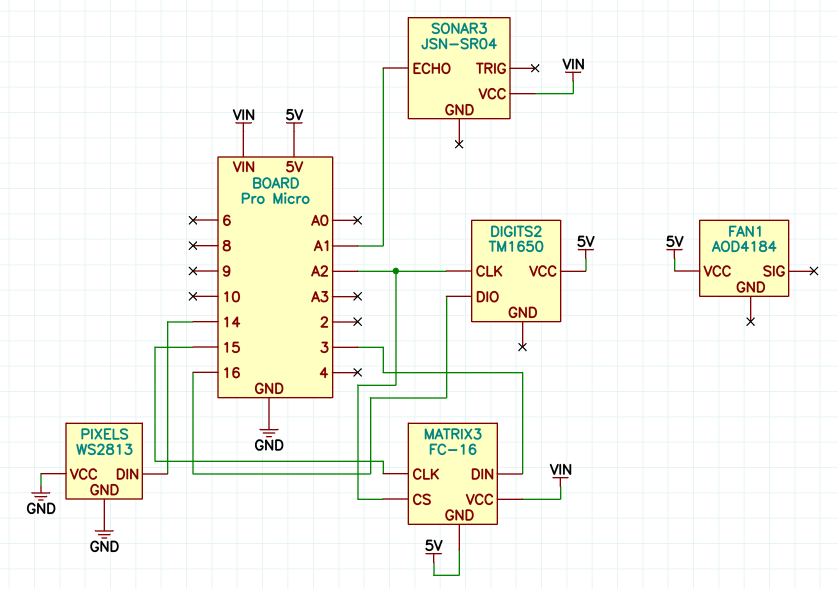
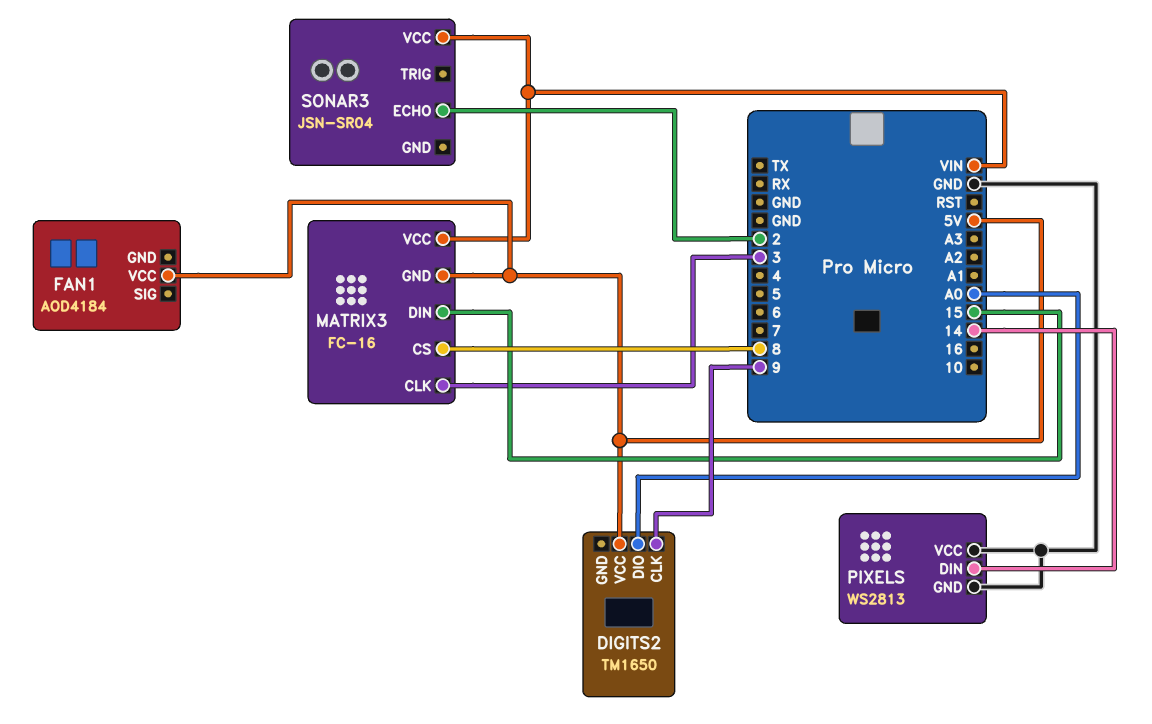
DIGITS2 pin CLK: A2 -> 9
DIGITS2 pin DIO: 16 -> A0
MATRIX3 pin CLK: 15 -> 3
MATRIX3 pin CS: A2 -> 8
MATRIX3 pin DIN: 3 -> 15
SONAR3 pin ECHO: A1 -> 2

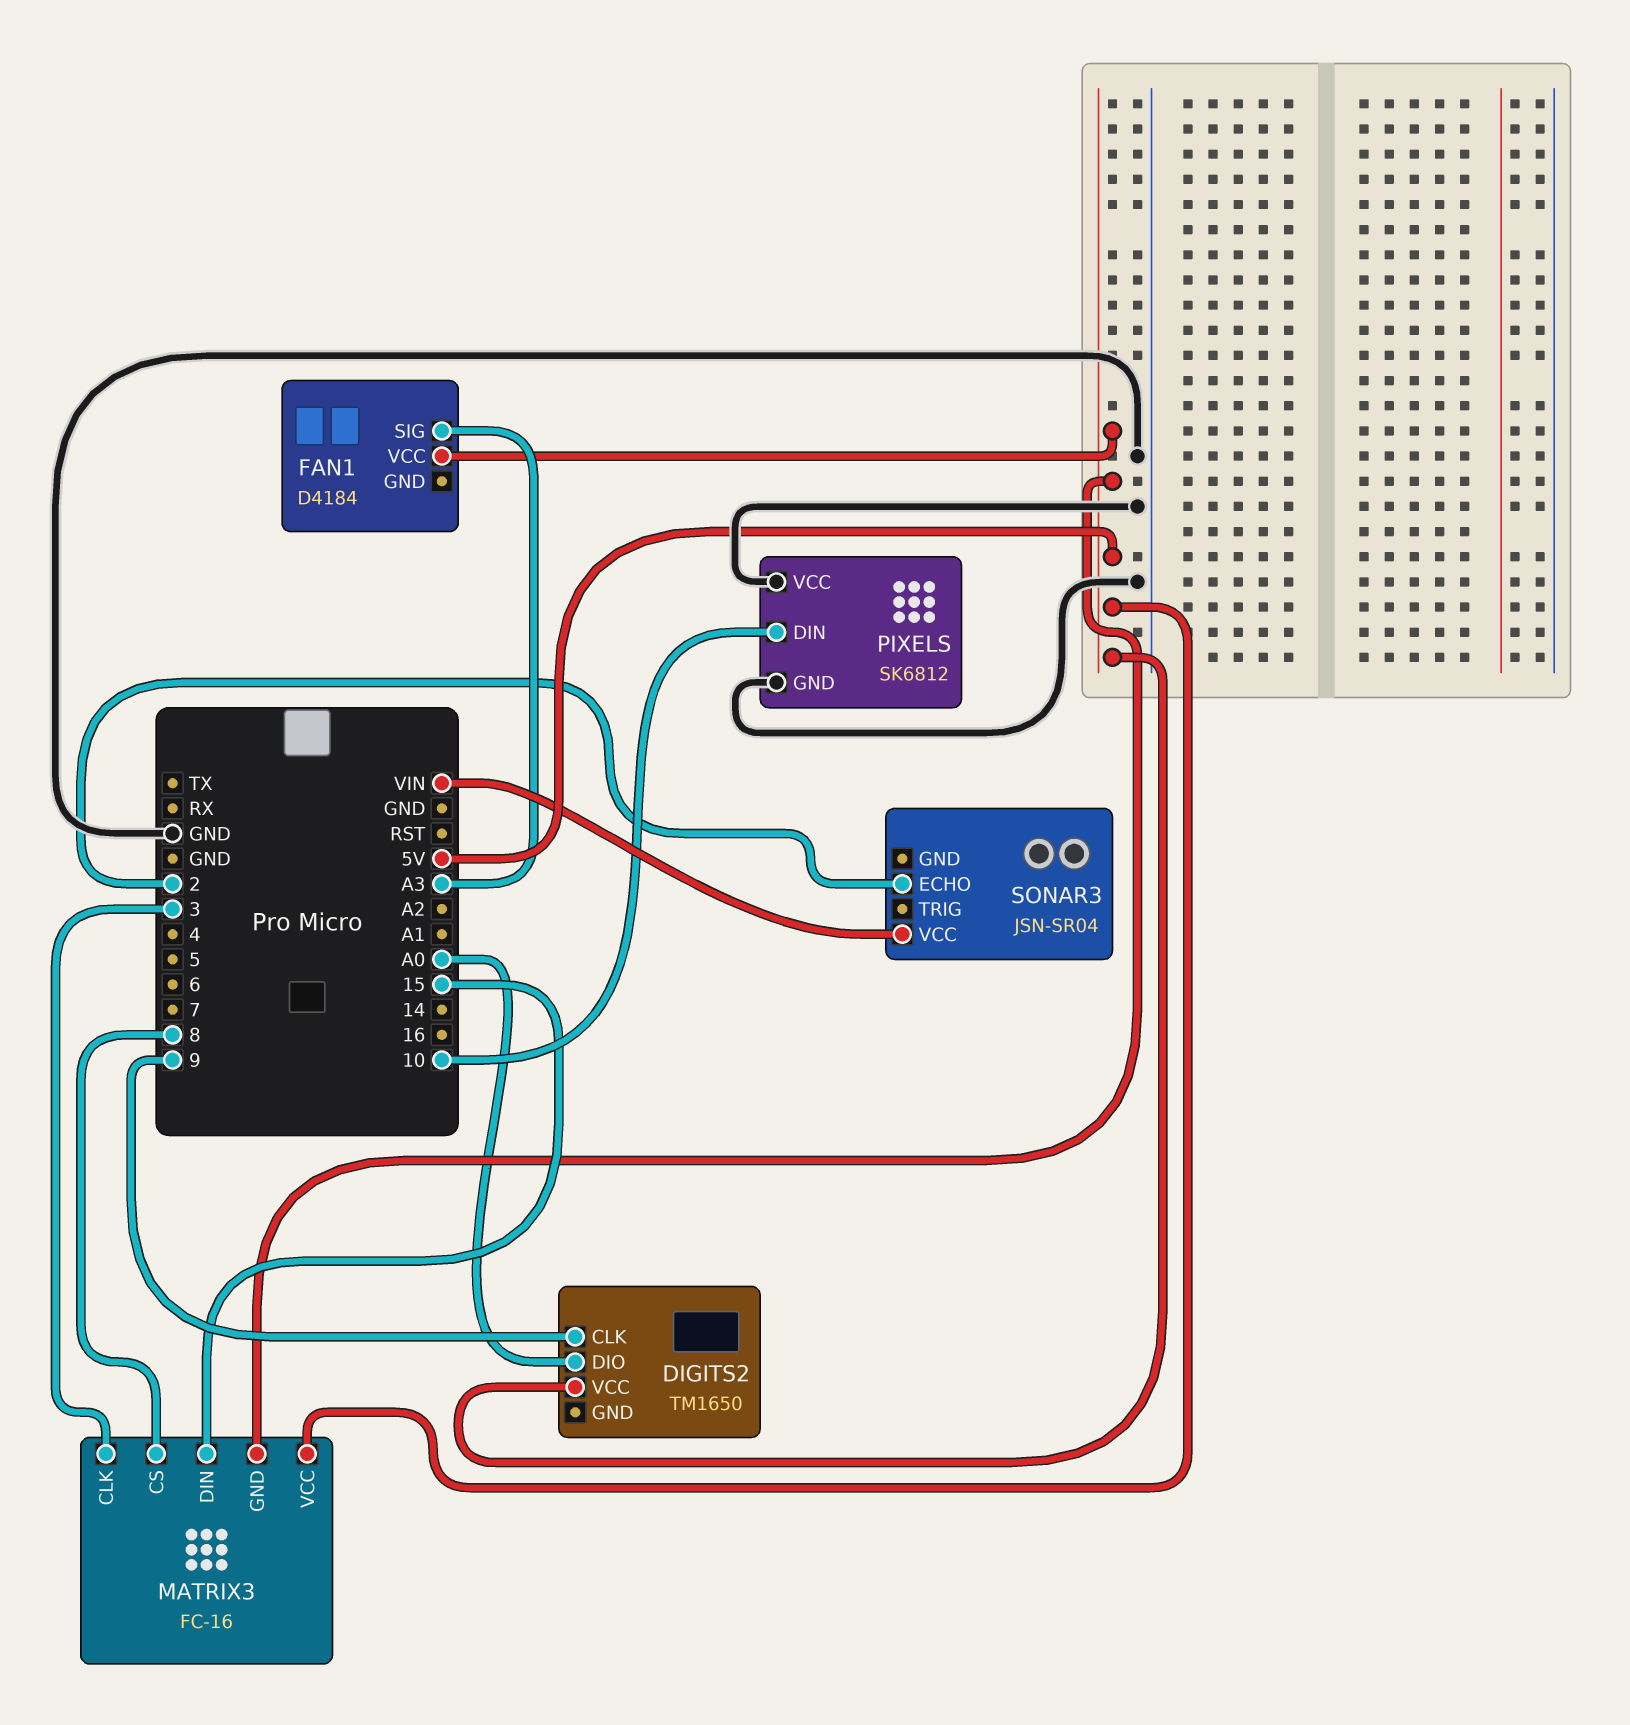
FAN1: AOD4184 -> D4184
FAN1 pin SIG: none -> A3
MATRIX3 pin VCC: VIN -> 5V
PIXELS: WS2813 -> SK6812
PIXELS pin DIN: 14 -> 10

